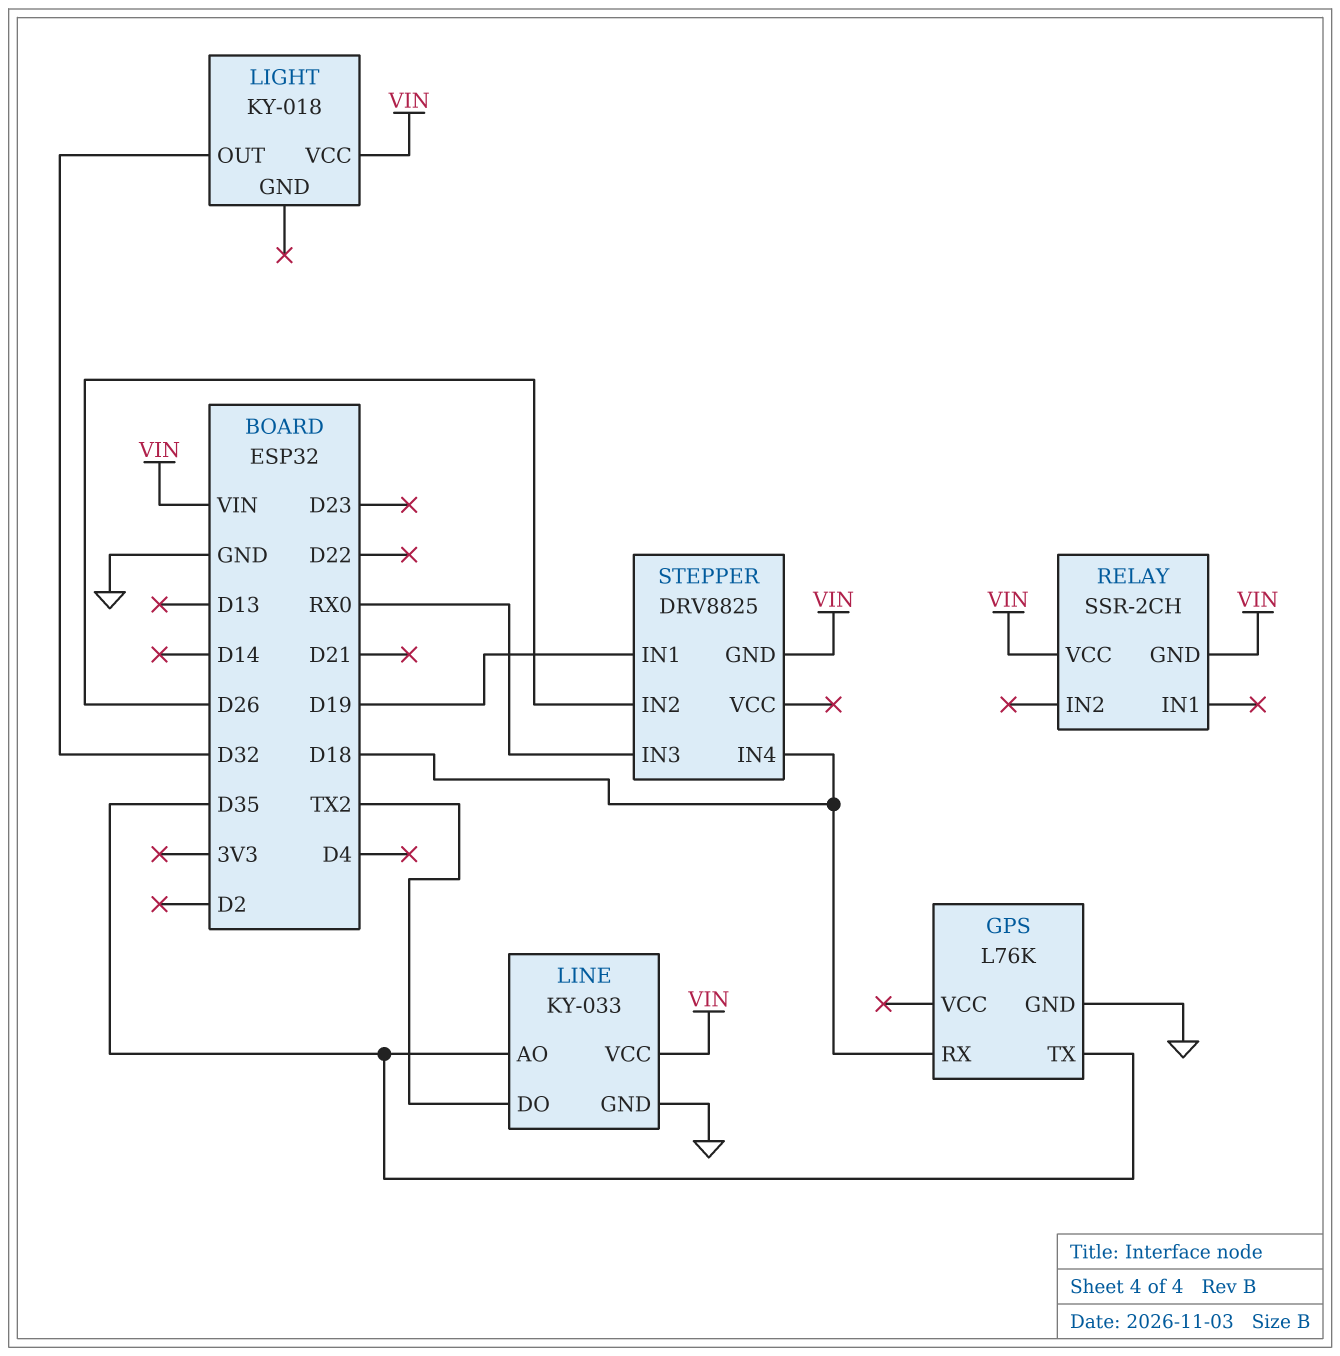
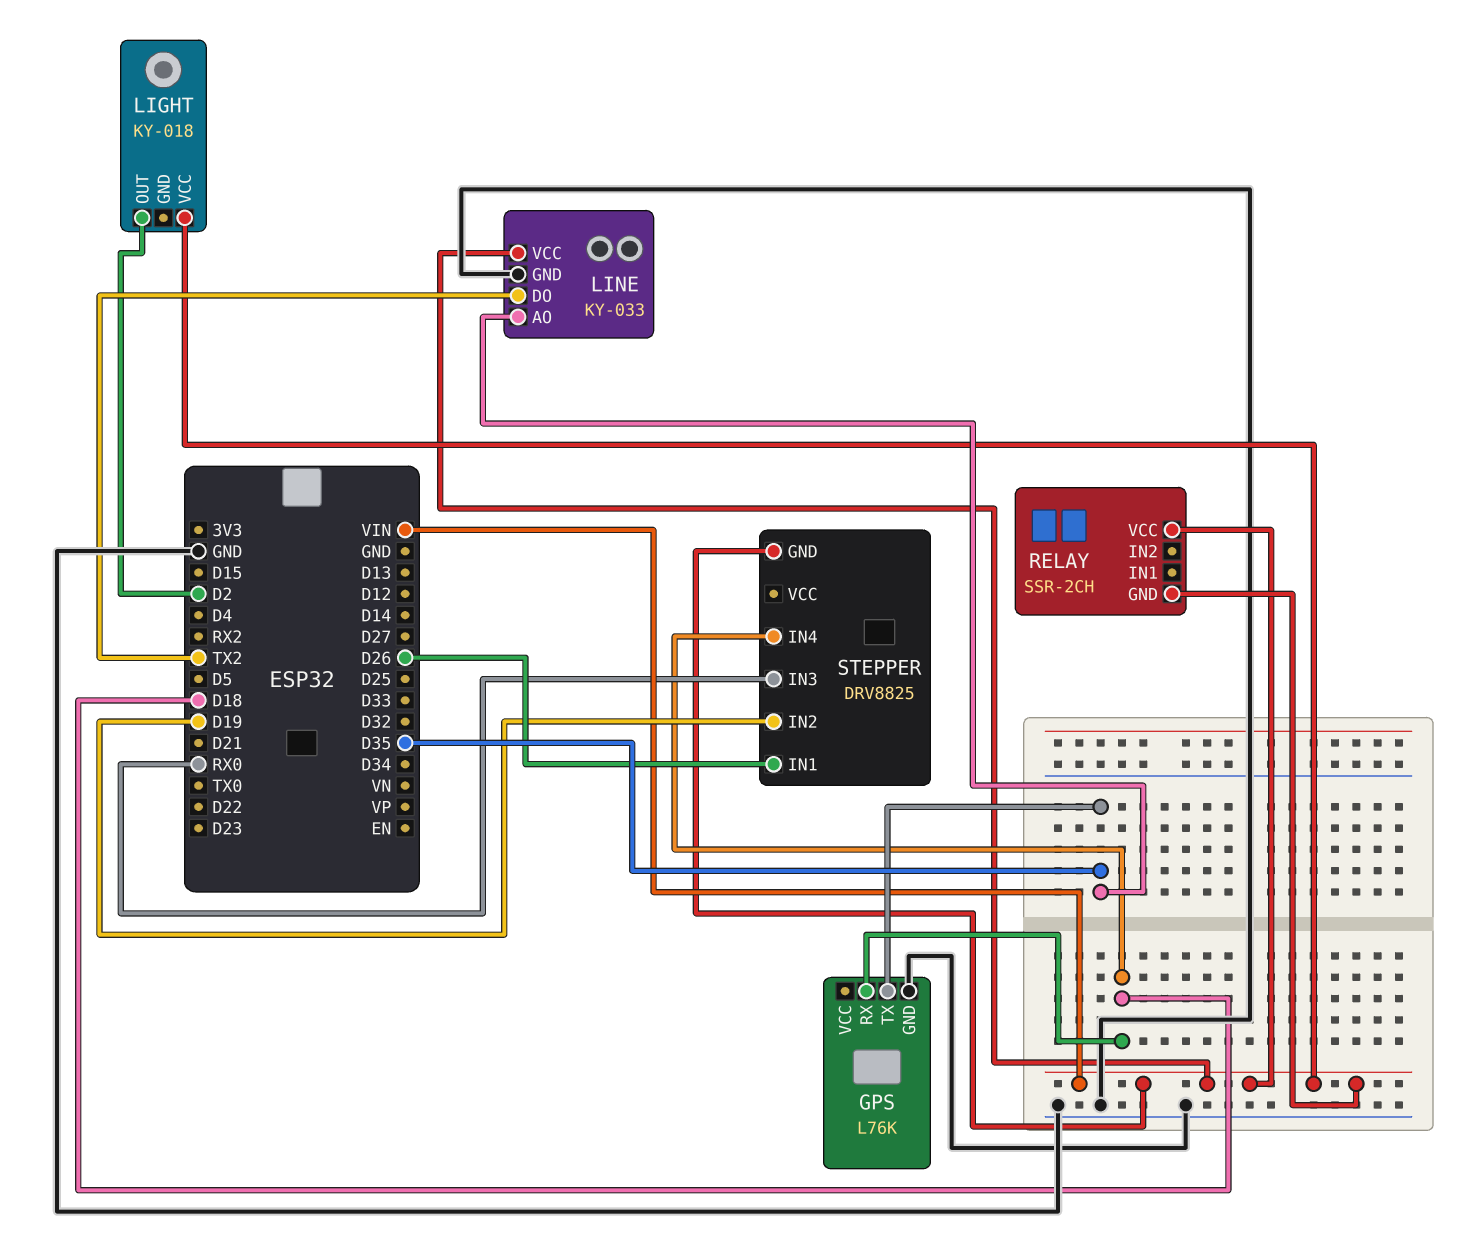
LIGHT pin OUT: D32 -> D2
STEPPER pin IN1: D19 -> D26
STEPPER pin IN2: D26 -> D19

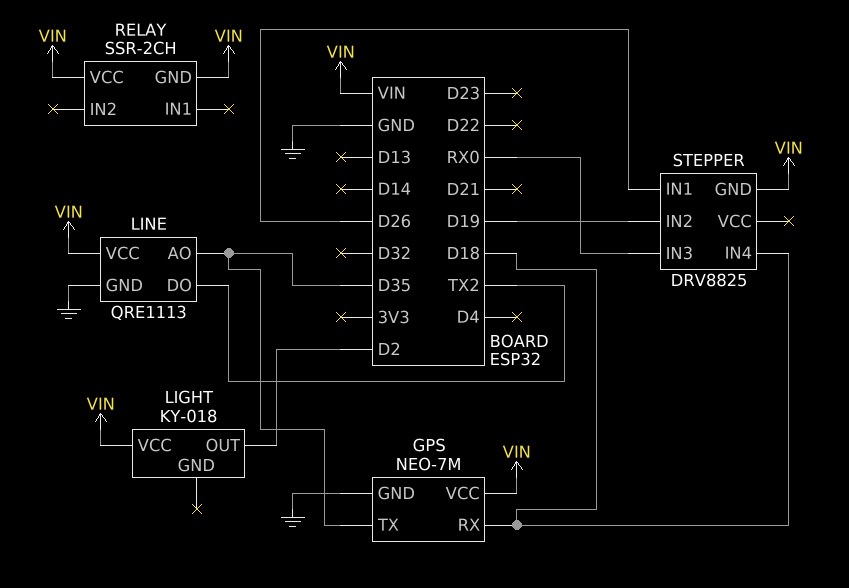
GPS: L76K -> NEO-7M
GPS pin VCC: none -> VIN
LINE: KY-033 -> QRE1113

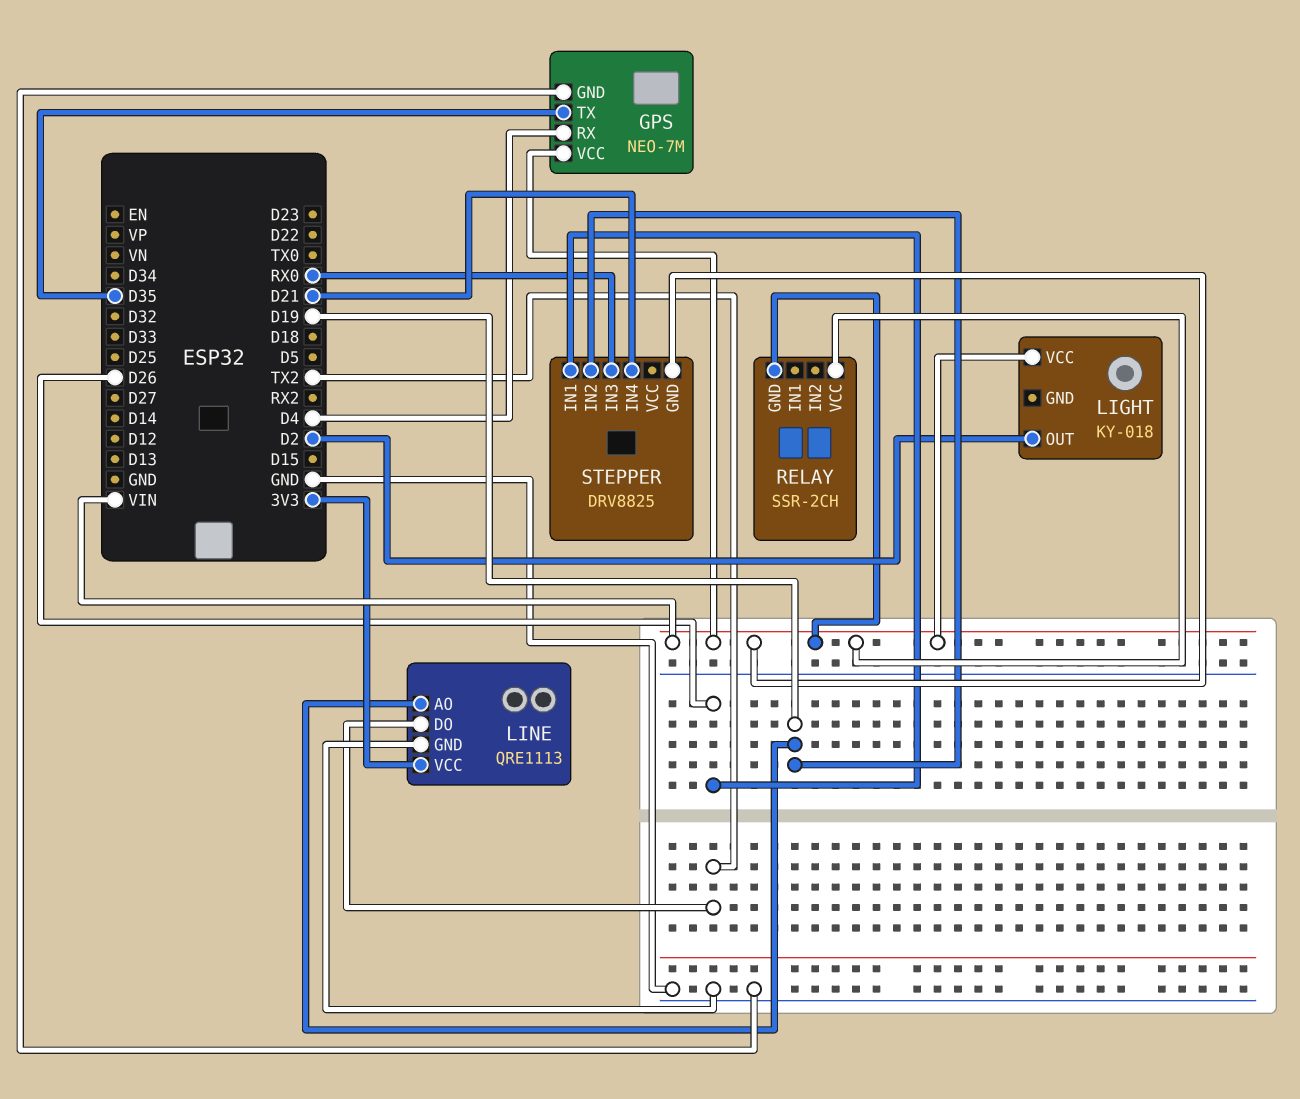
GPS pin RX: D18 -> D4
LINE pin AO: D35 -> D19
LINE pin VCC: VIN -> 3V3
STEPPER pin IN4: D18 -> D21

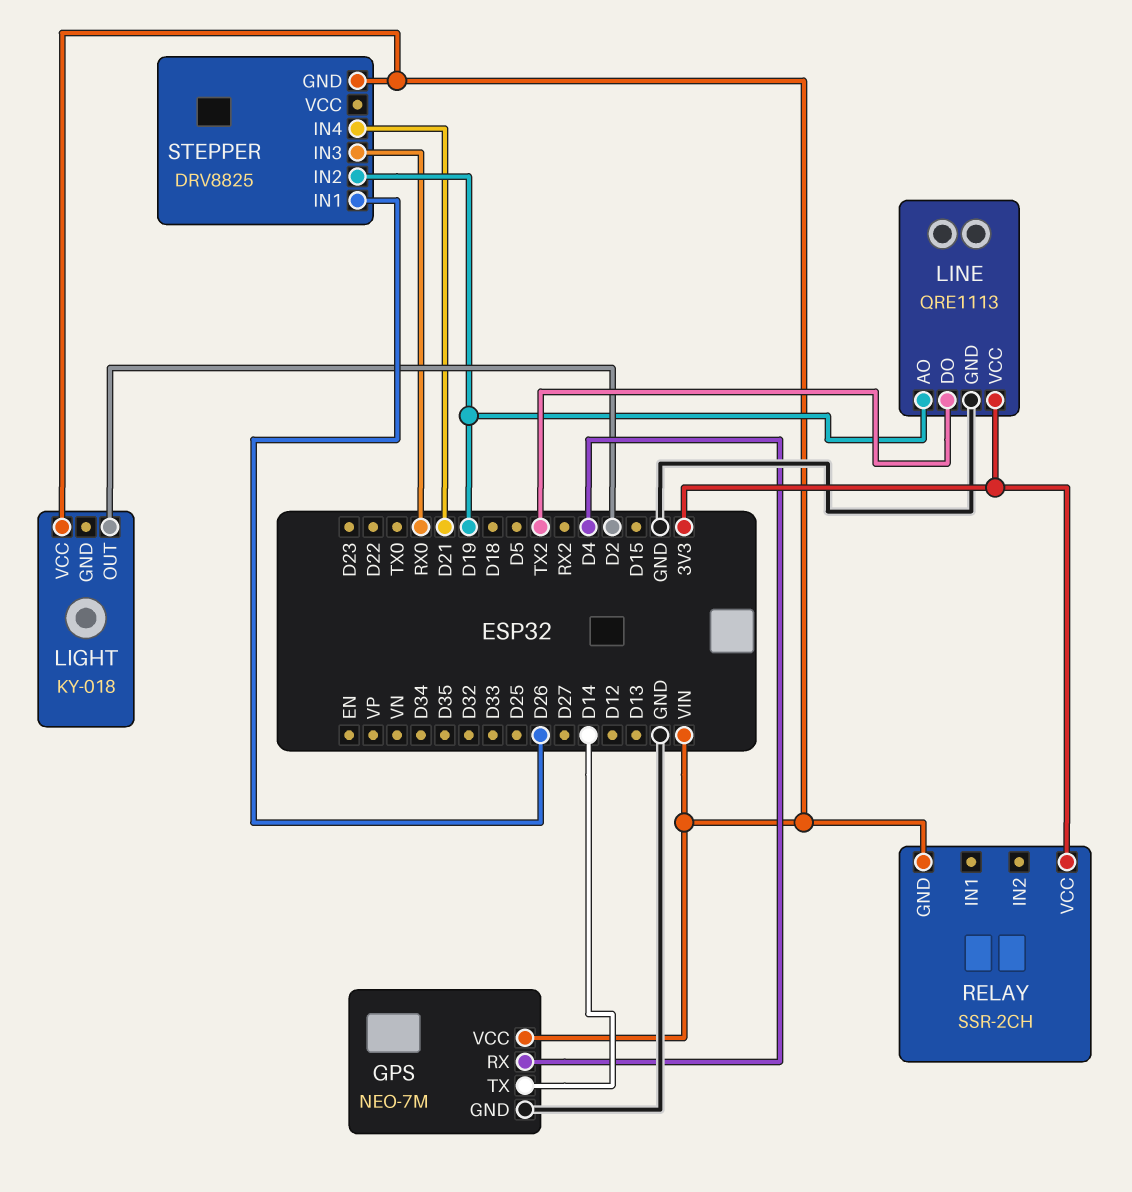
GPS pin TX: D35 -> D14
RELAY pin VCC: VIN -> 3V3

